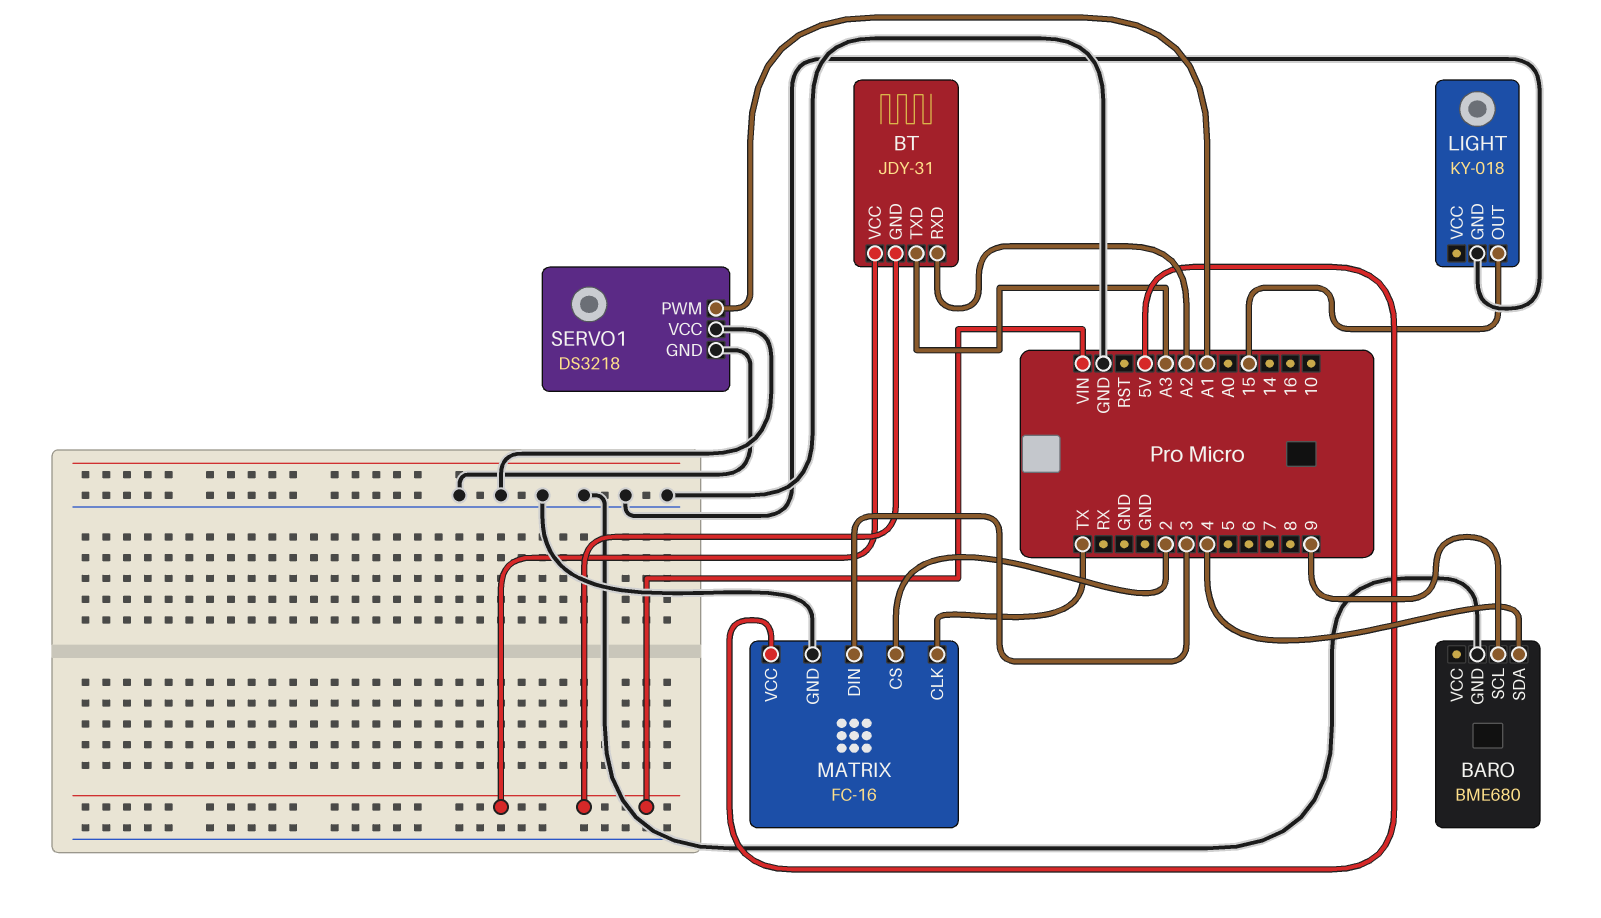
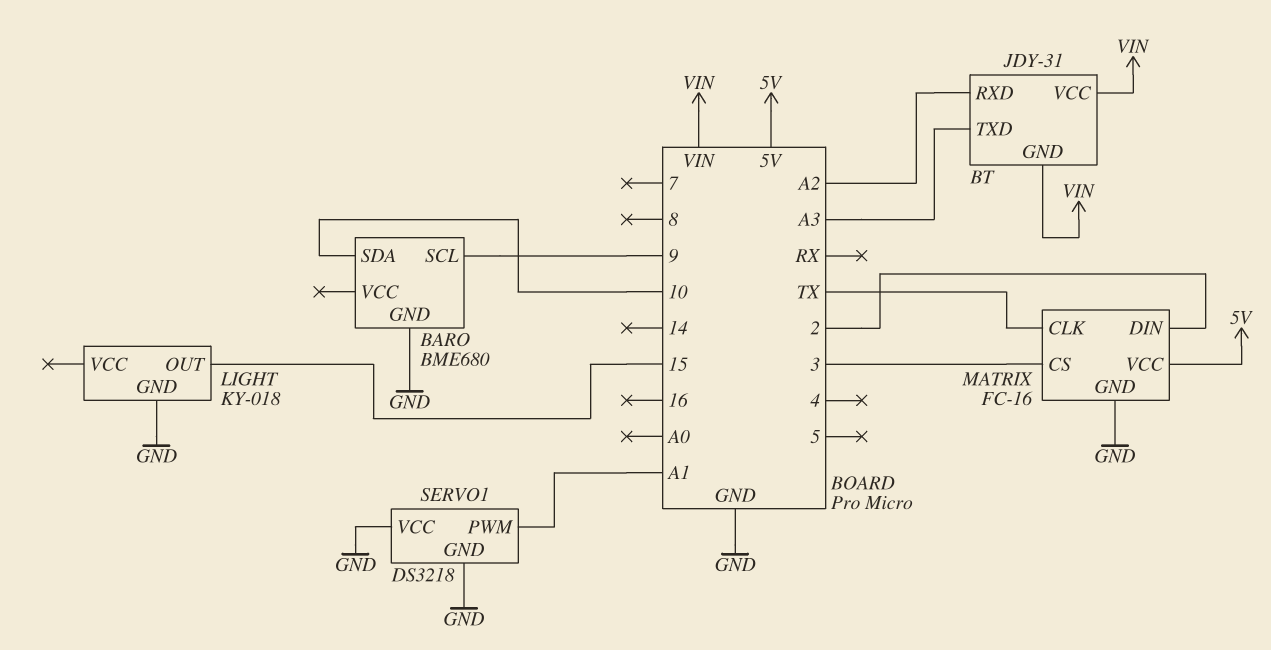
BARO pin SDA: 4 -> 10
MATRIX pin CS: 2 -> 3
MATRIX pin DIN: 3 -> 2

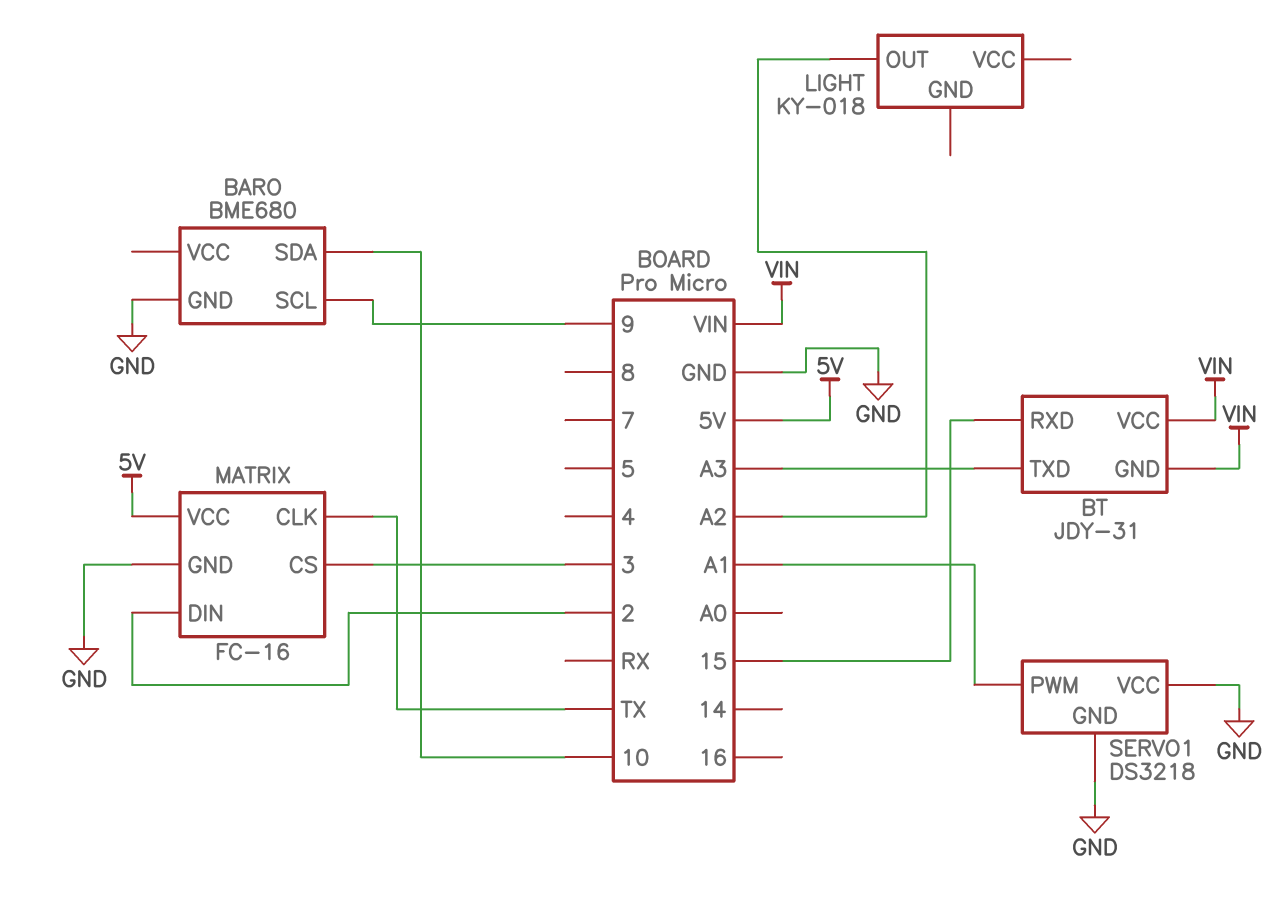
BT pin RXD: A2 -> 15
LIGHT pin GND: GND -> none
LIGHT pin OUT: 15 -> A2

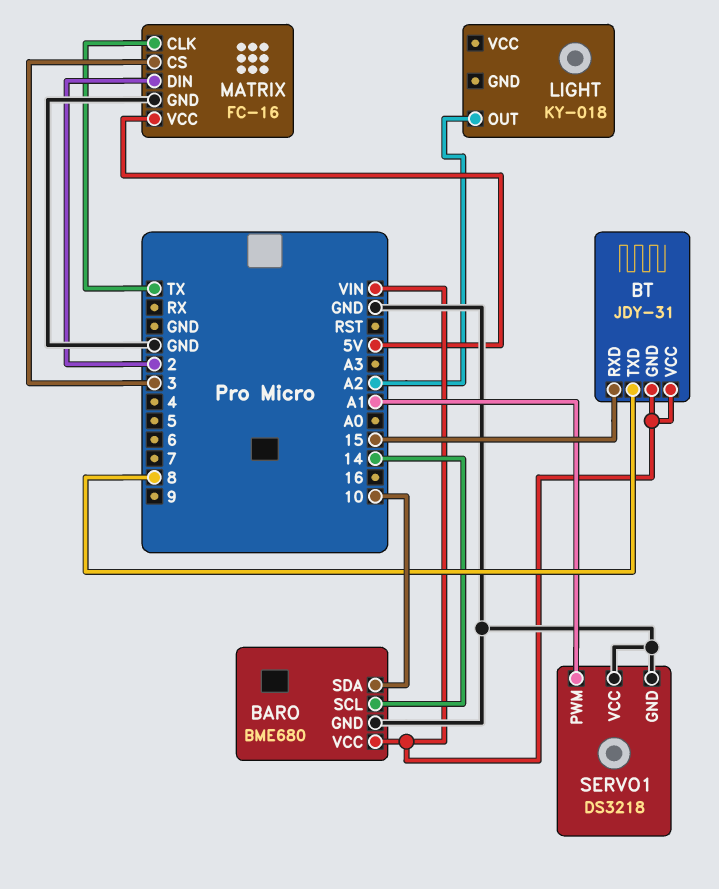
BARO pin SCL: 9 -> 14
BARO pin VCC: none -> VIN
BT pin TXD: A3 -> 8

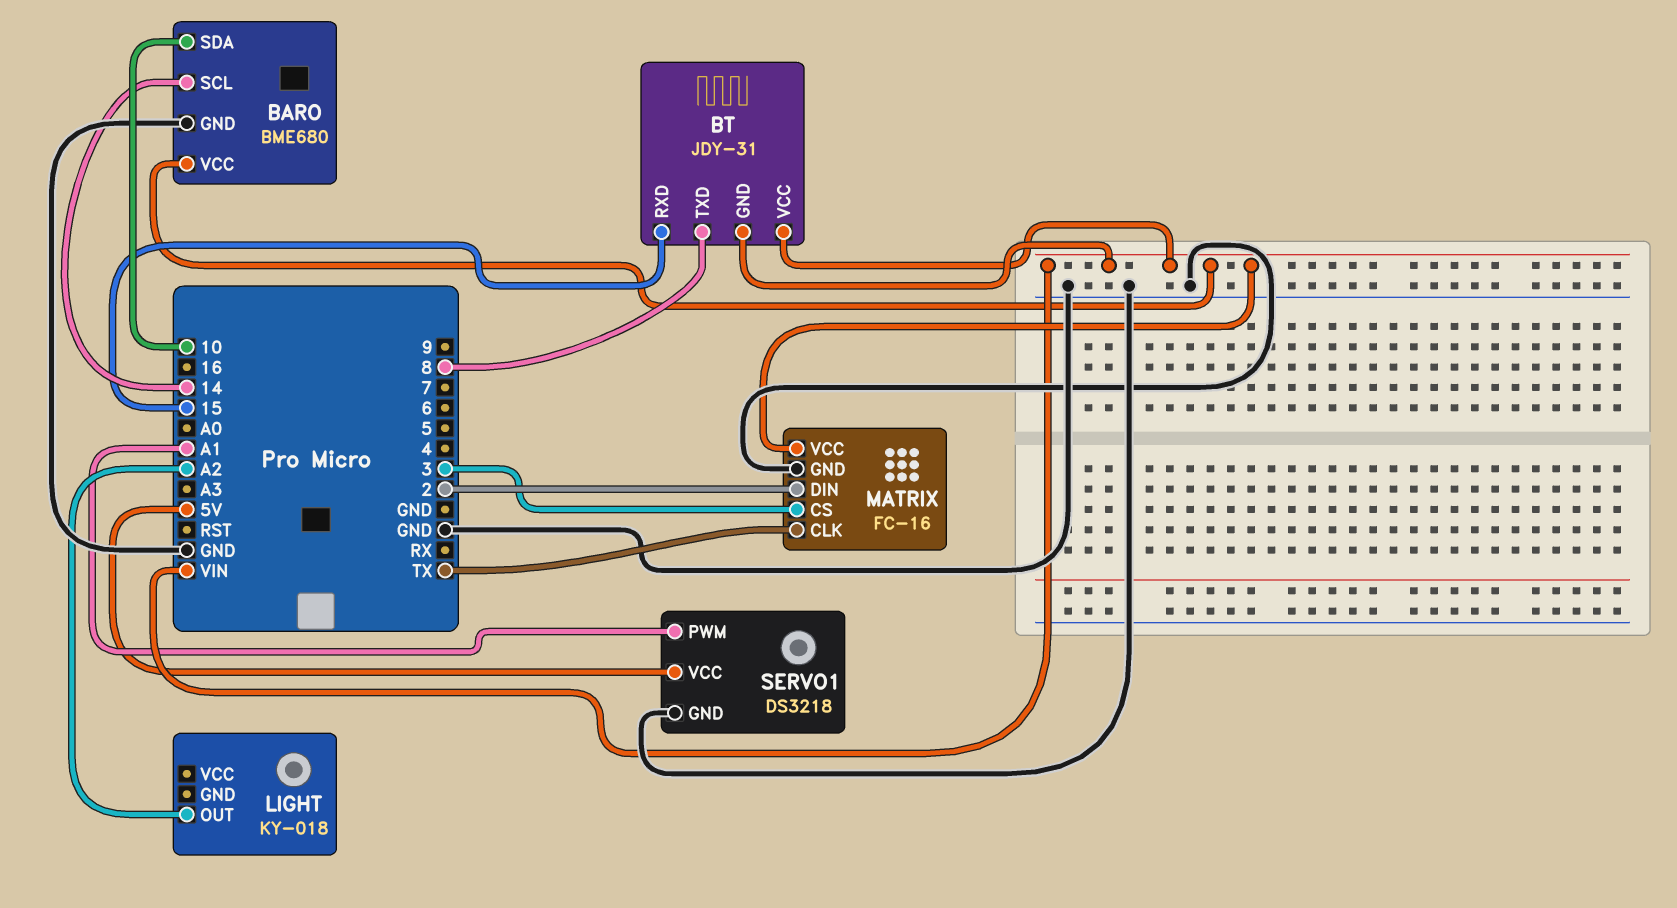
MATRIX pin VCC: 5V -> VIN
SERVO1 pin VCC: GND -> 5V

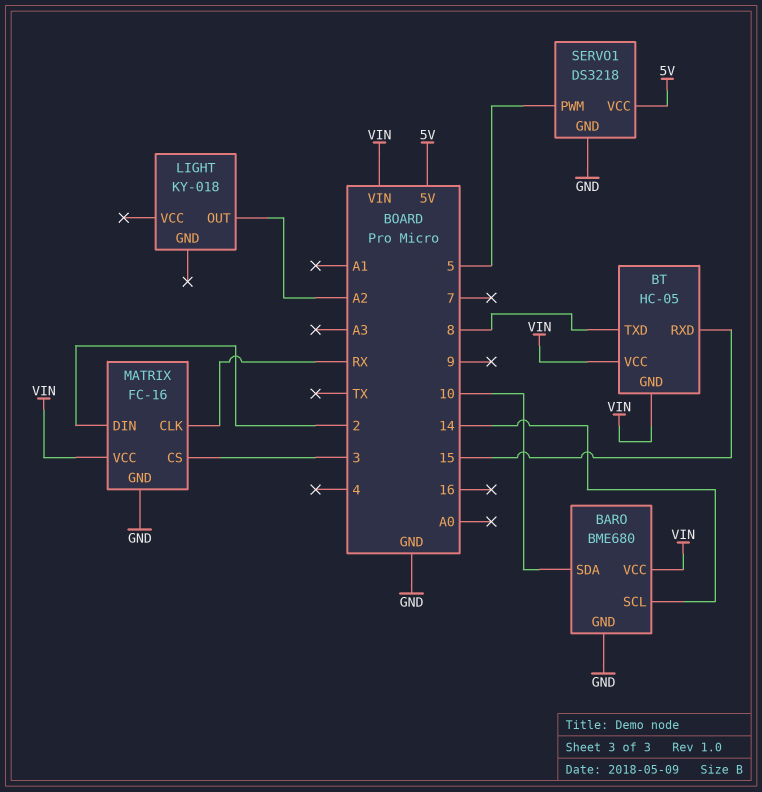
BT: JDY-31 -> HC-05
MATRIX pin CLK: TX -> RX
SERVO1 pin PWM: A1 -> 5

